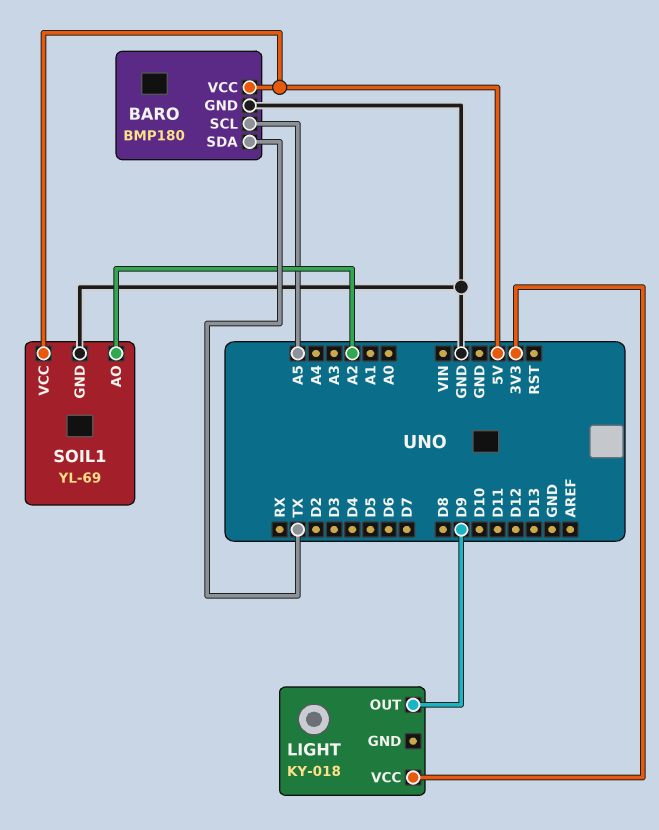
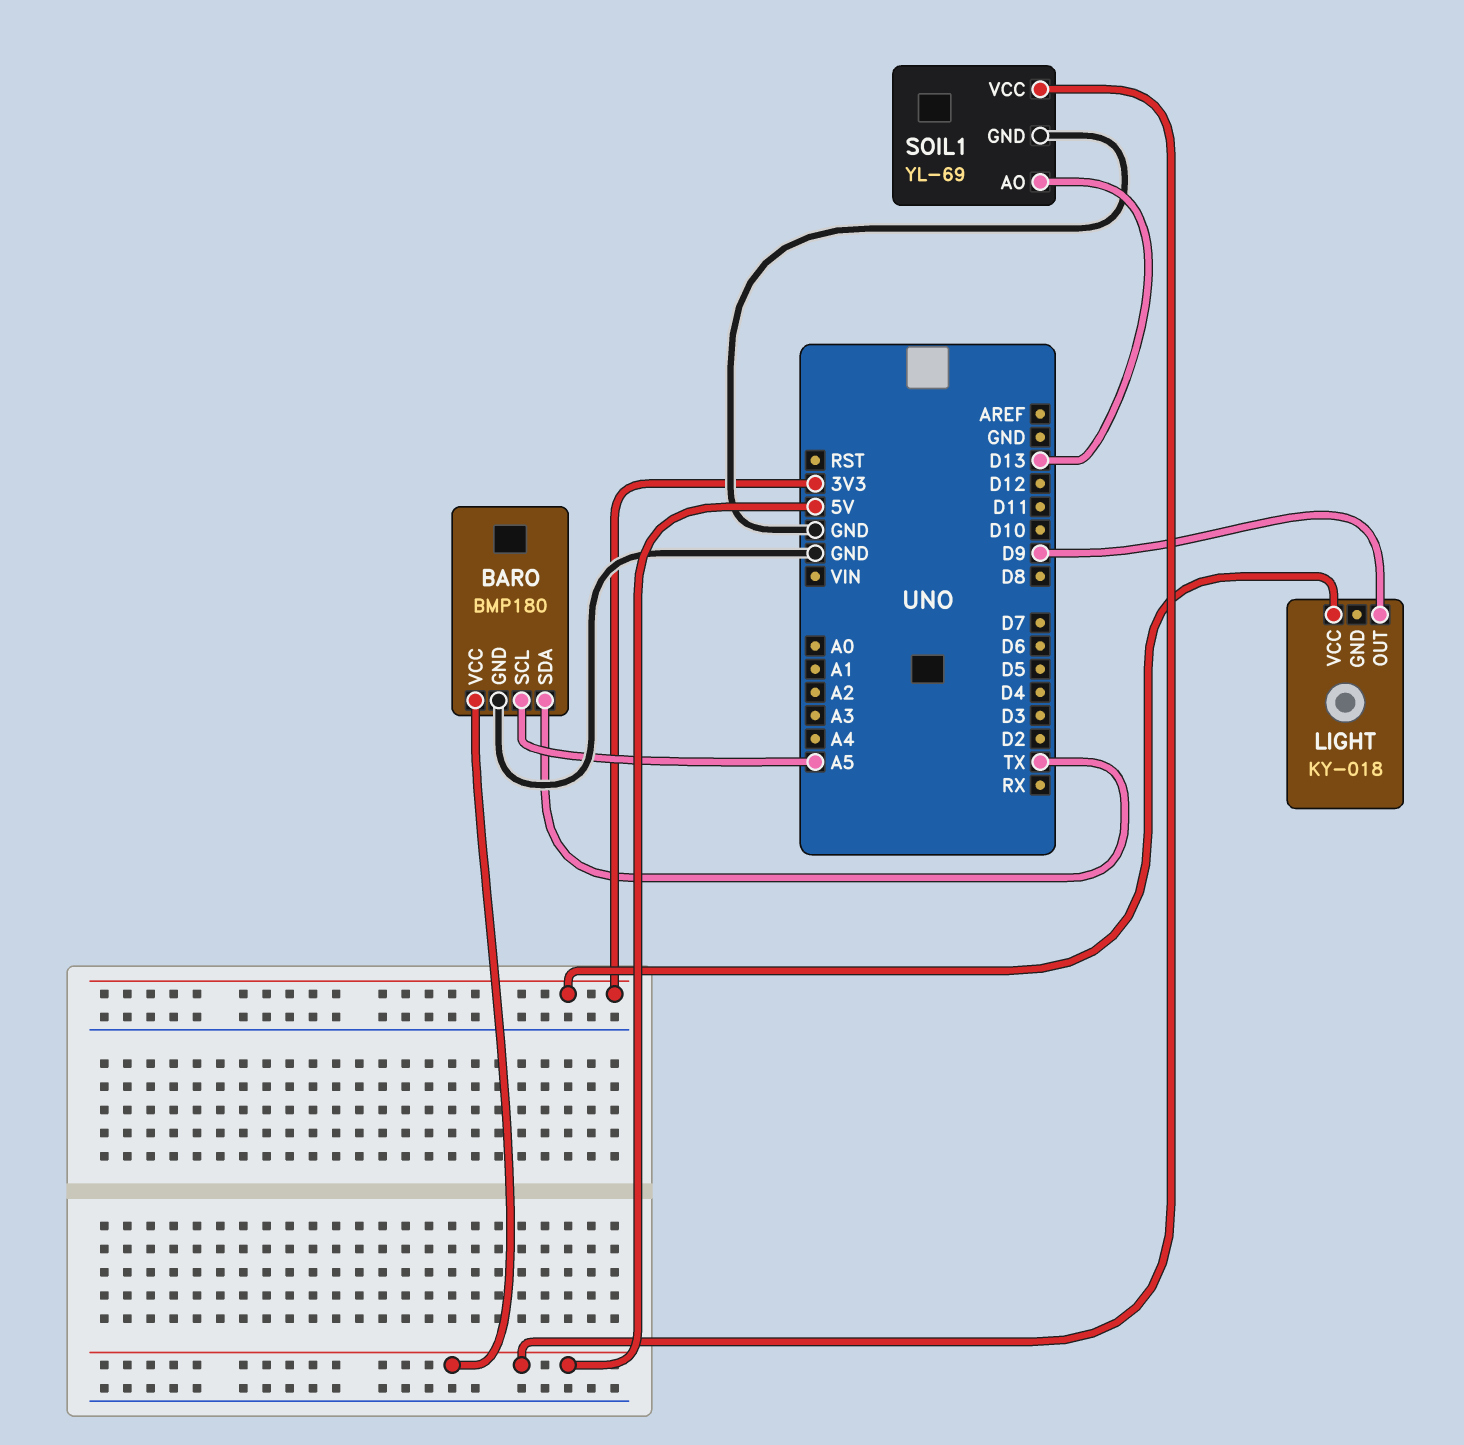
SOIL1 pin AO: A2 -> D13

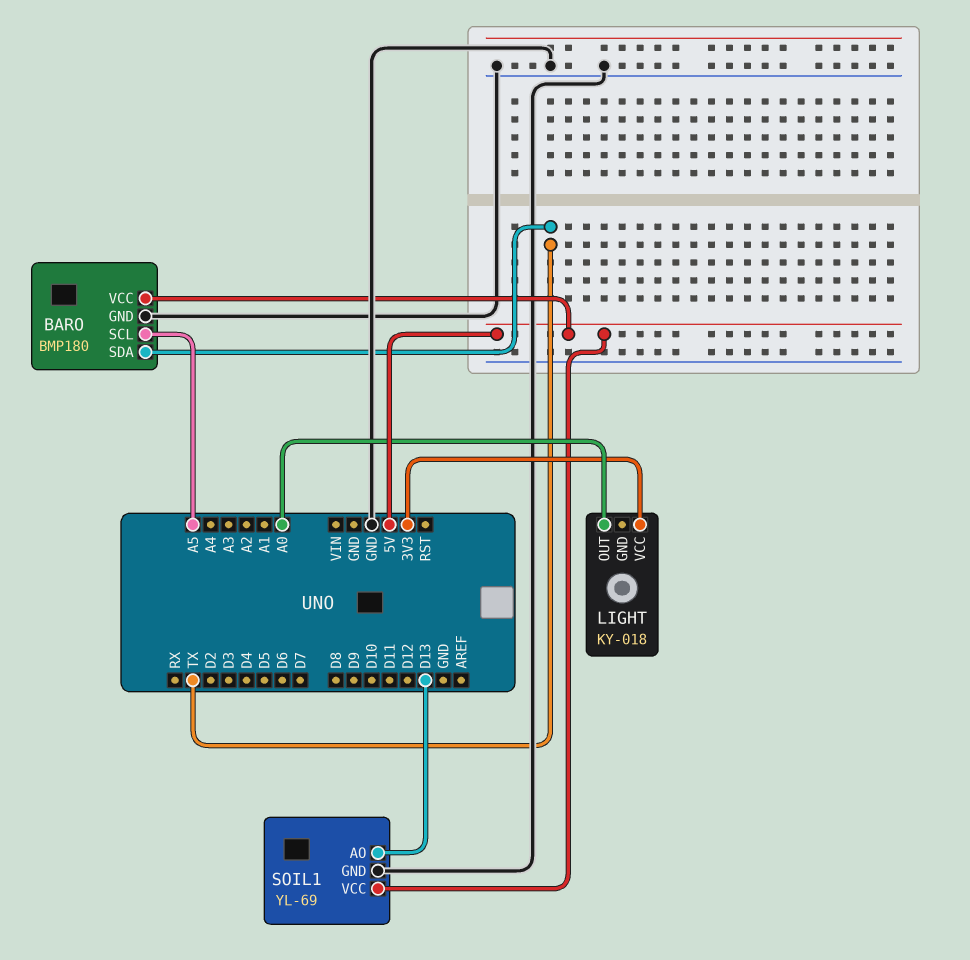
LIGHT pin OUT: D9 -> A0

